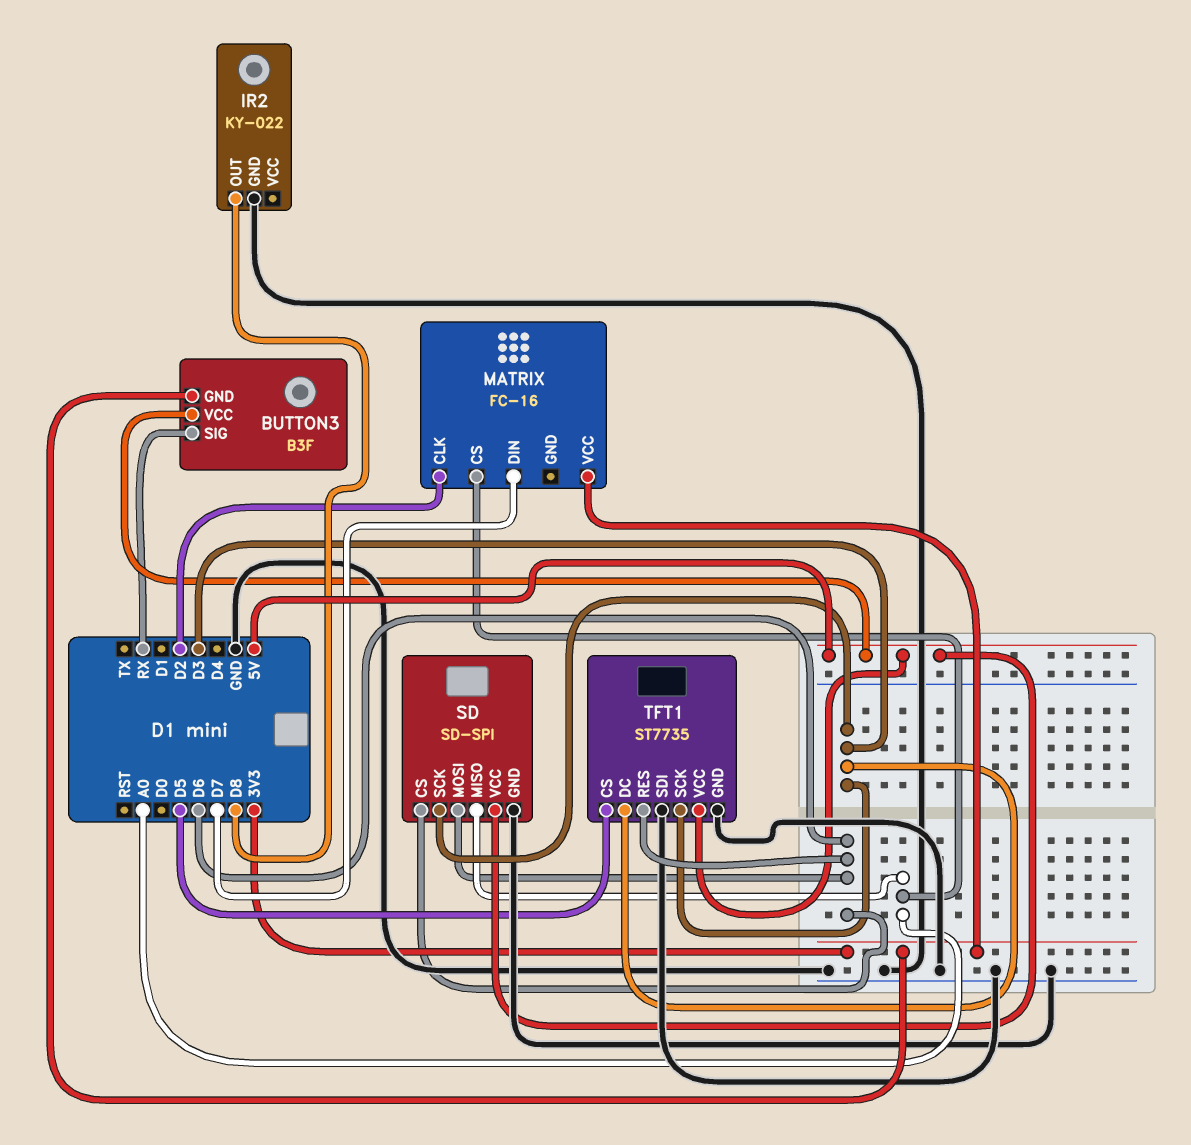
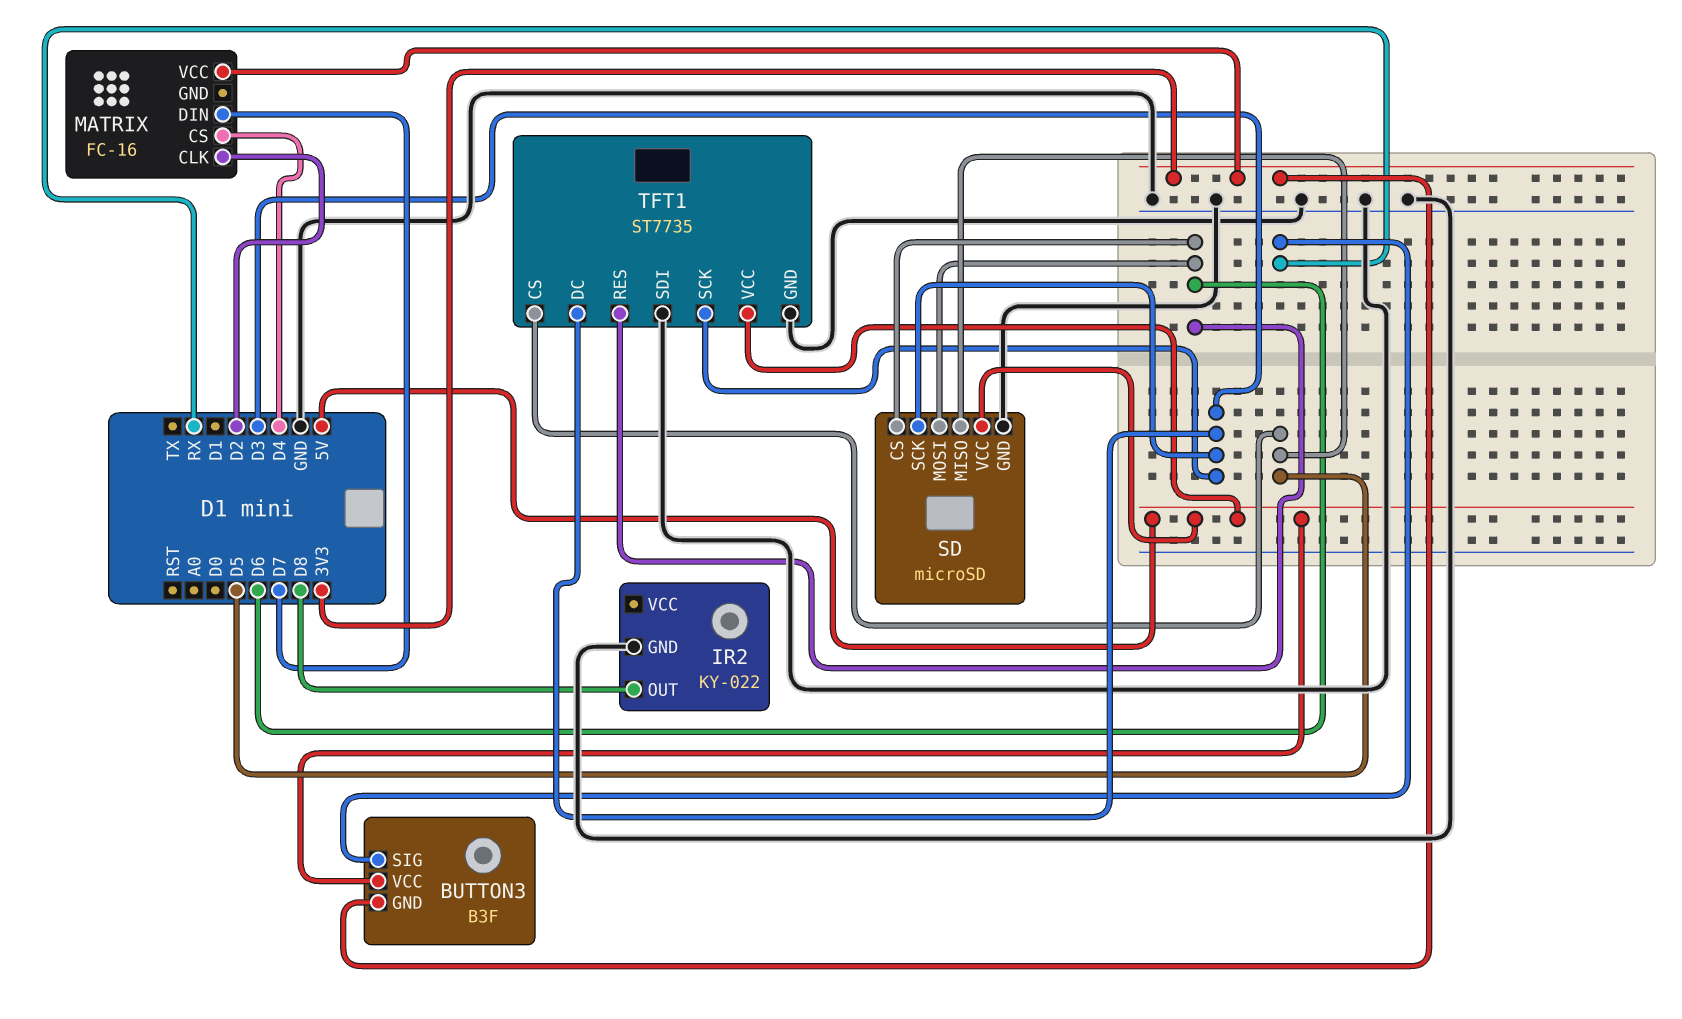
MATRIX pin CS: A0 -> D4
SD: SD-SPI -> microSD
SD pin MISO: A0 -> D5

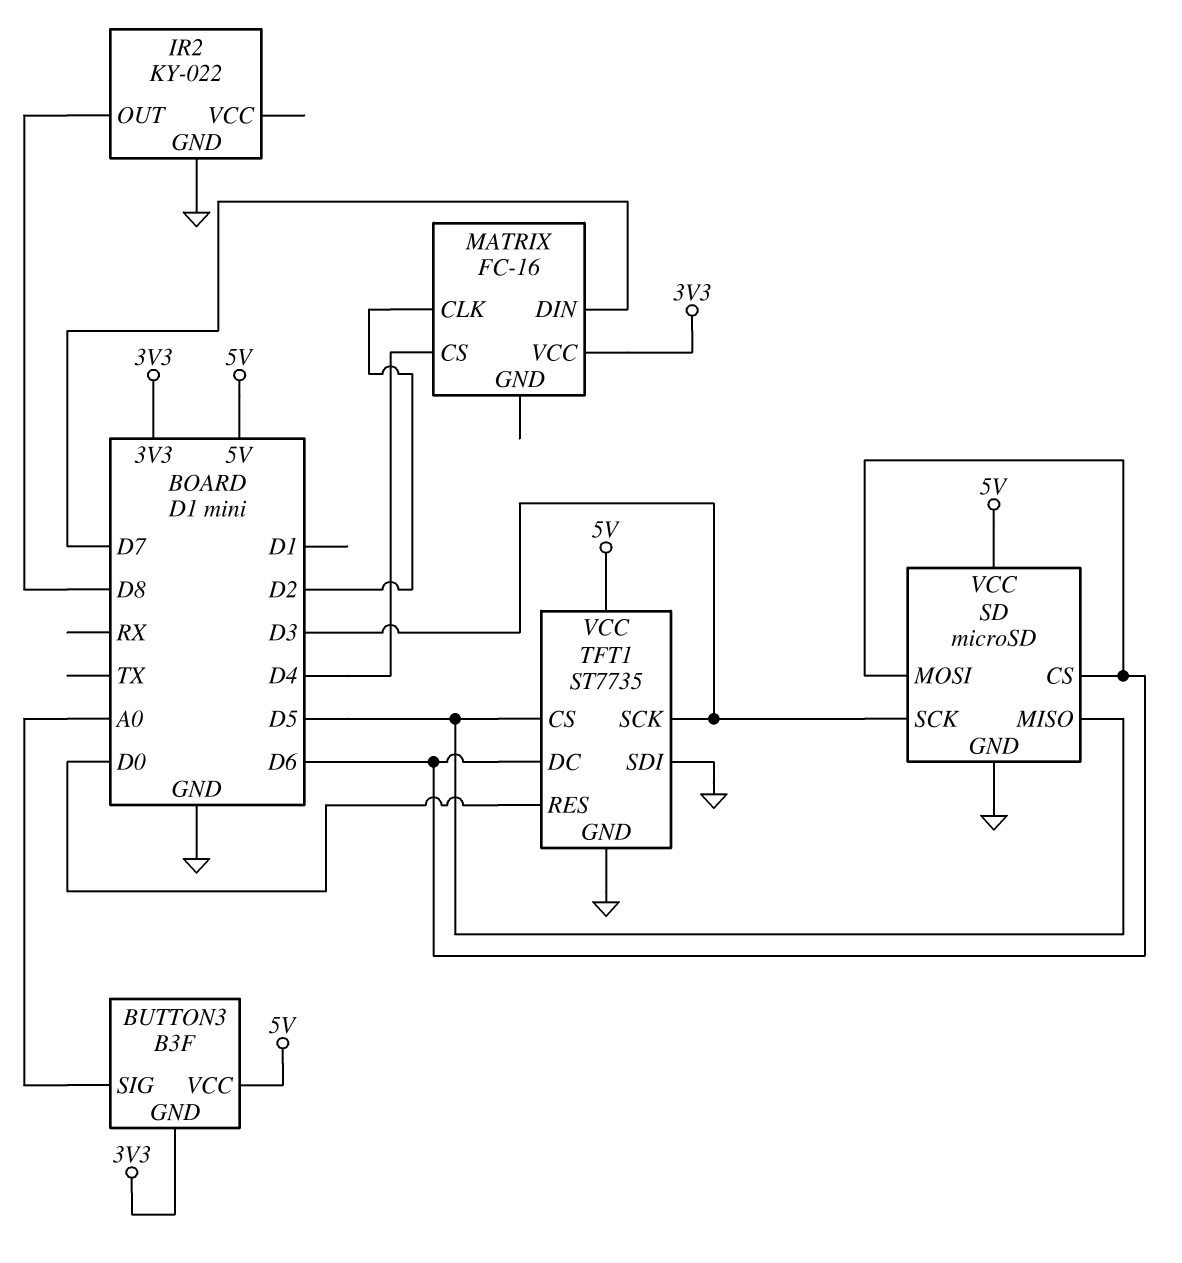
BUTTON3 pin SIG: RX -> A0
TFT1 pin DC: D3 -> D6
TFT1 pin RES: D6 -> D0

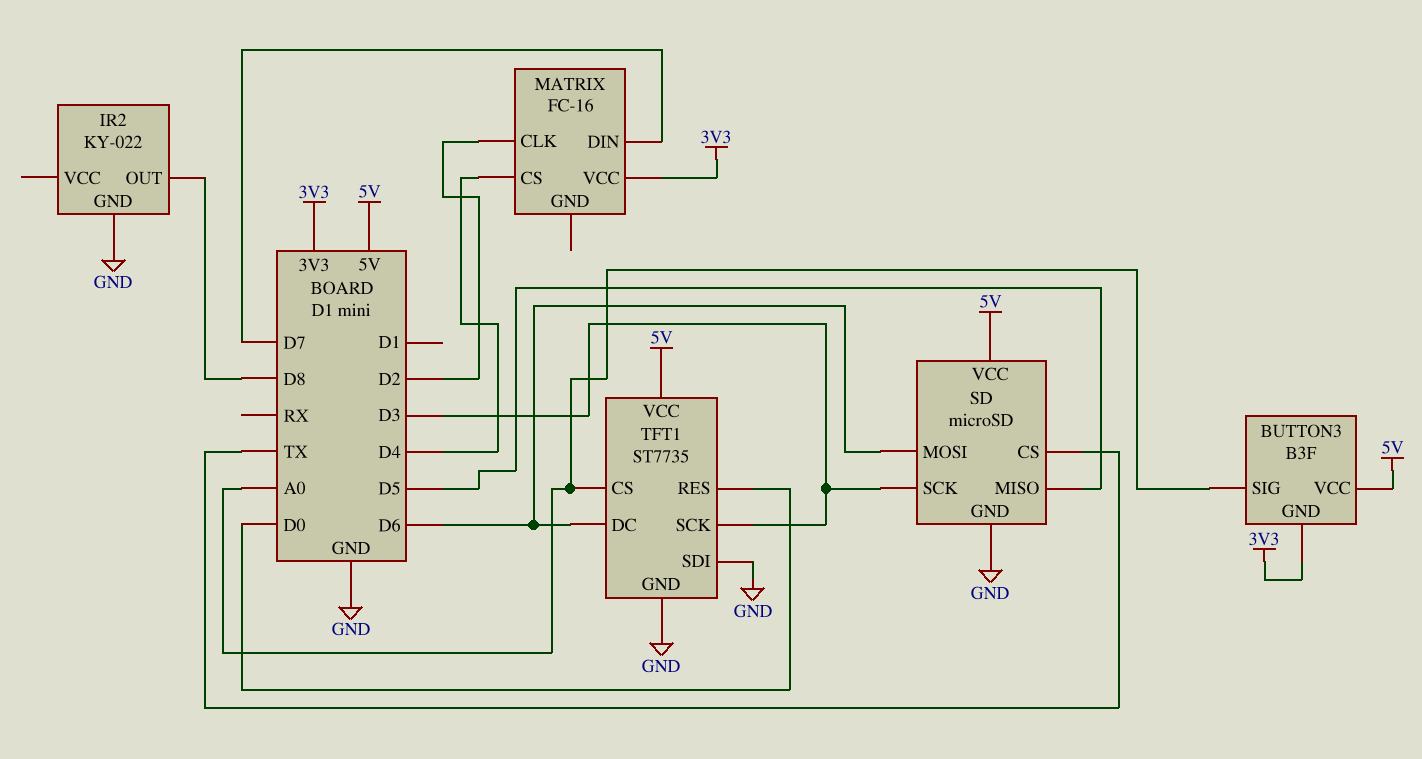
SD pin CS: D6 -> TX
TFT1 pin CS: D5 -> A0

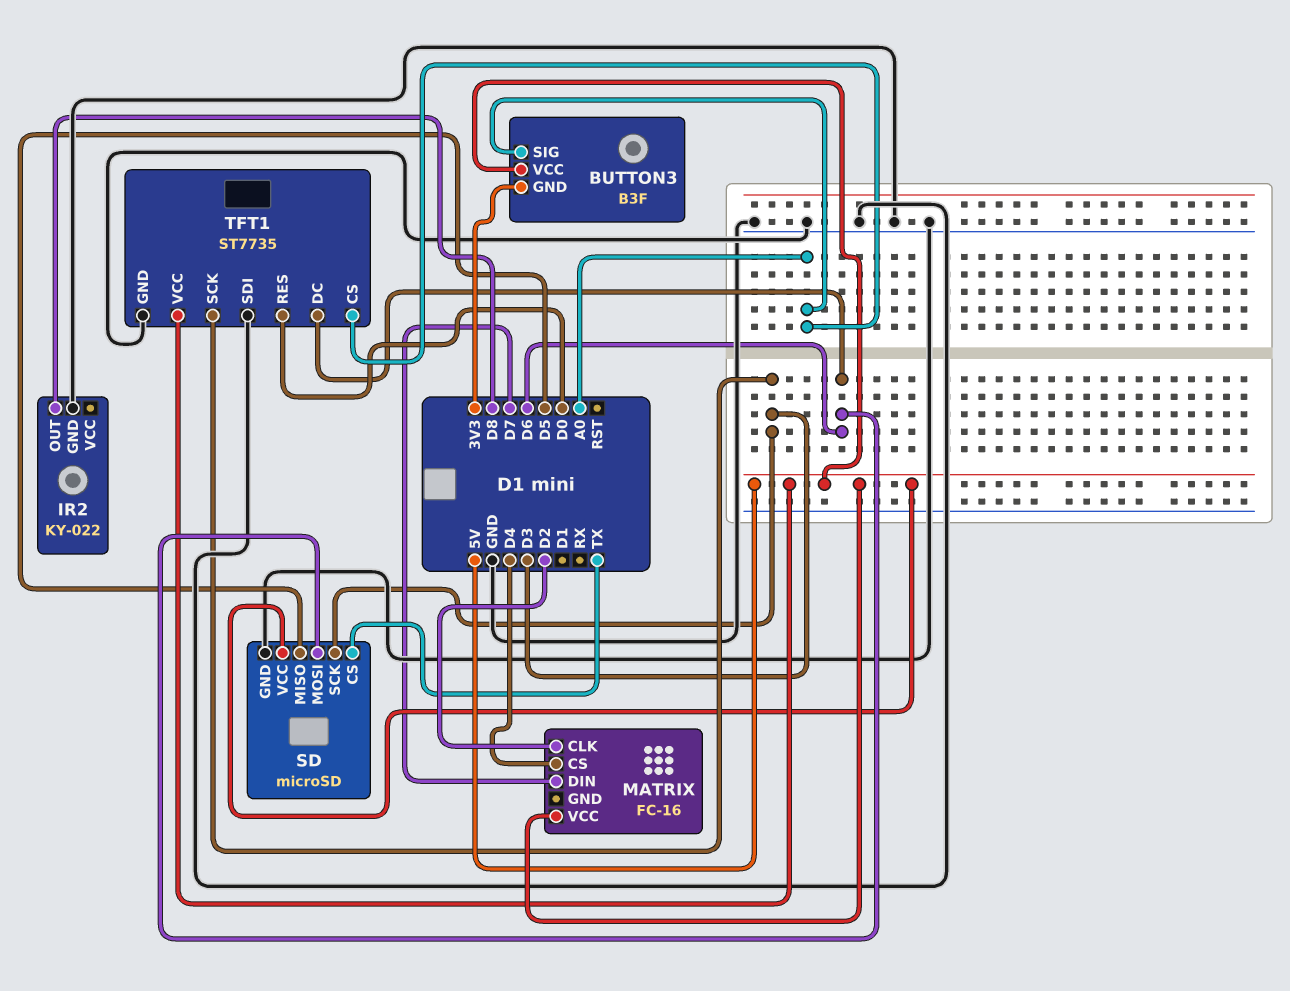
MATRIX pin VCC: 3V3 -> 5V

